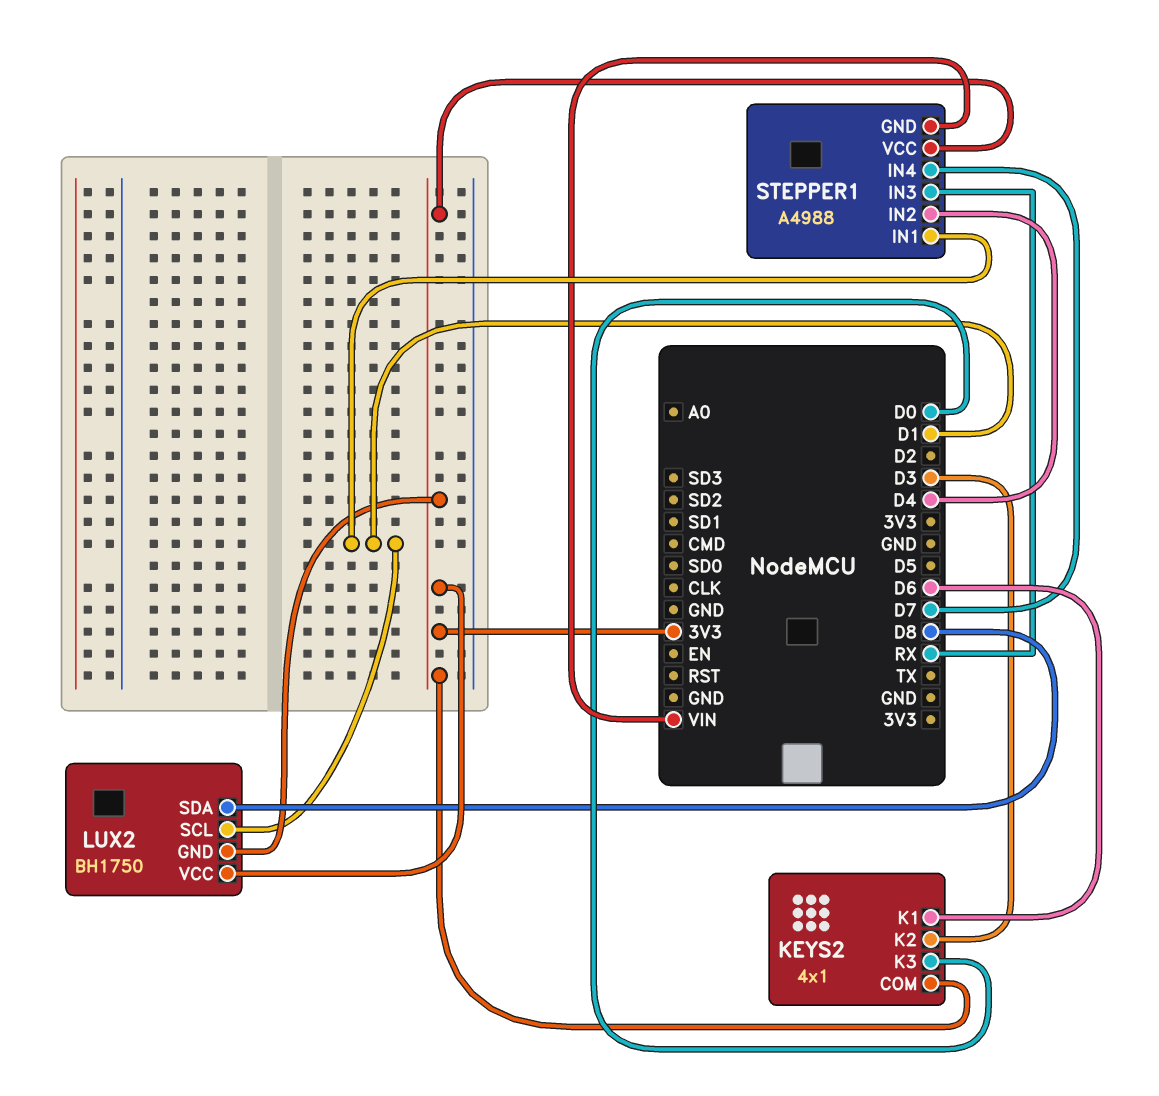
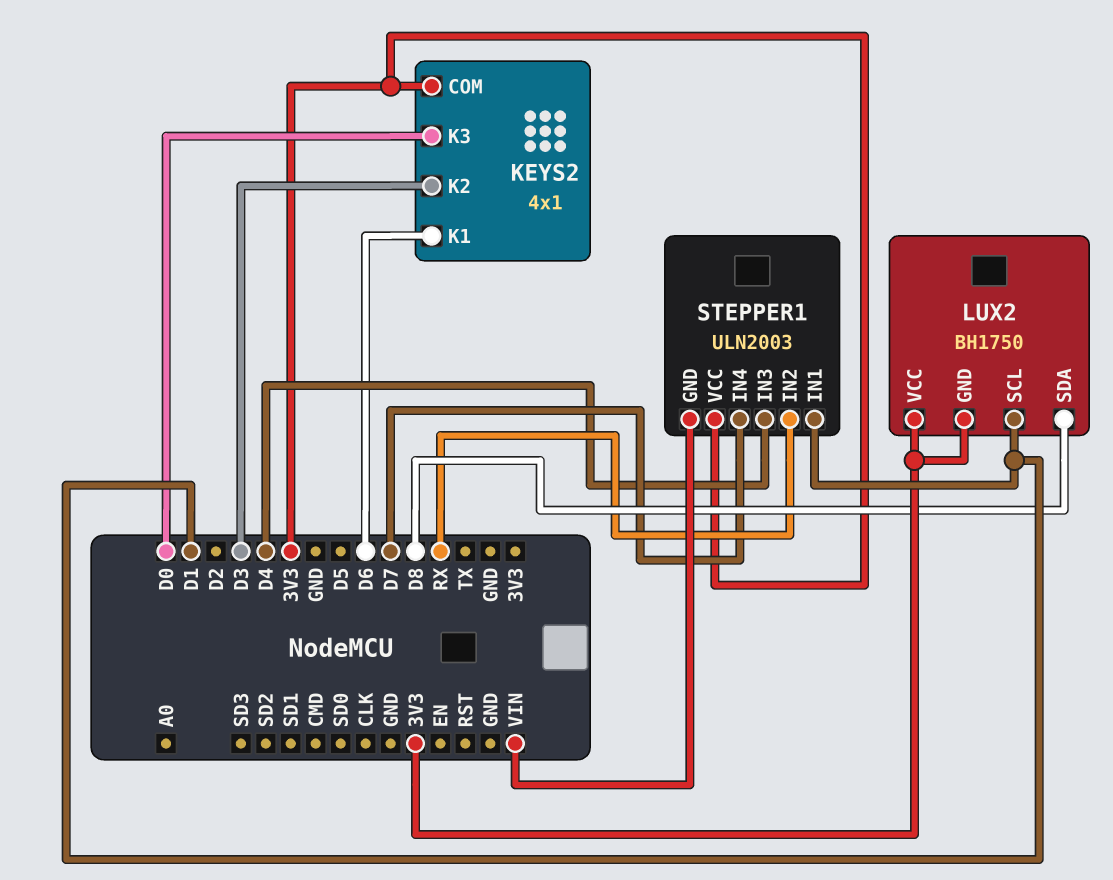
STEPPER1: A4988 -> ULN2003
STEPPER1 pin IN2: D4 -> RX
STEPPER1 pin IN3: RX -> D4

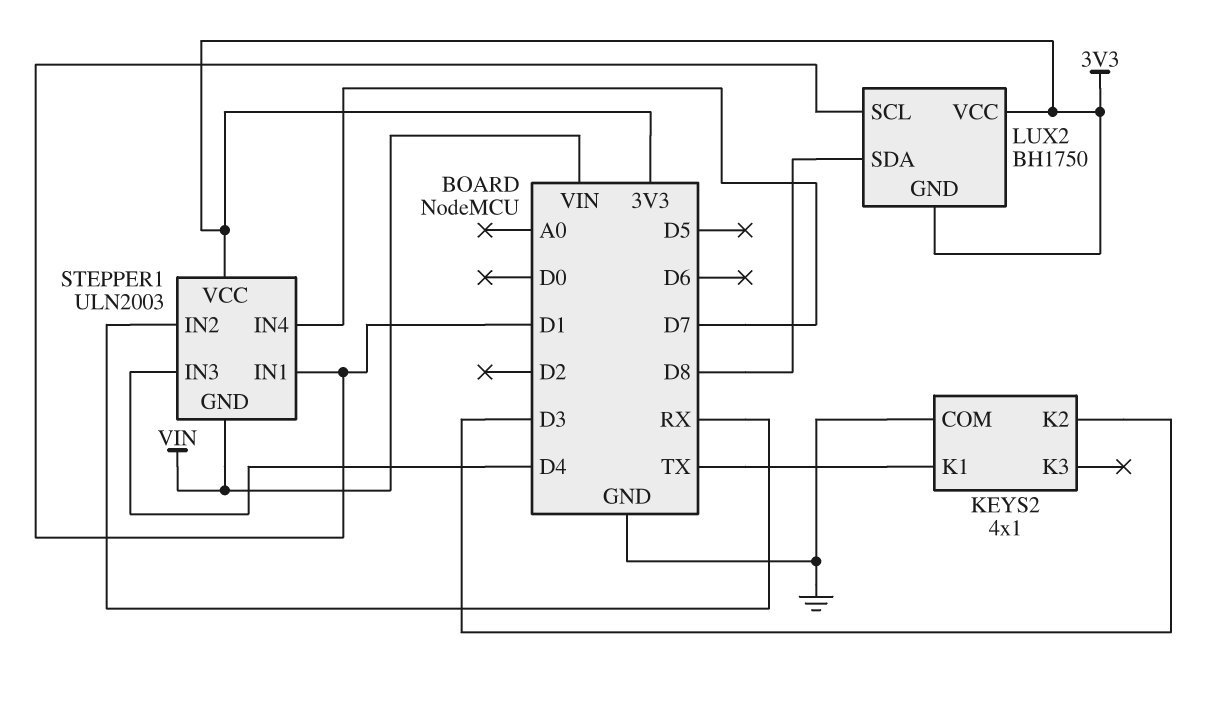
KEYS2 pin COM: 3V3 -> GND
KEYS2 pin K1: D6 -> TX
KEYS2 pin K3: D0 -> none

